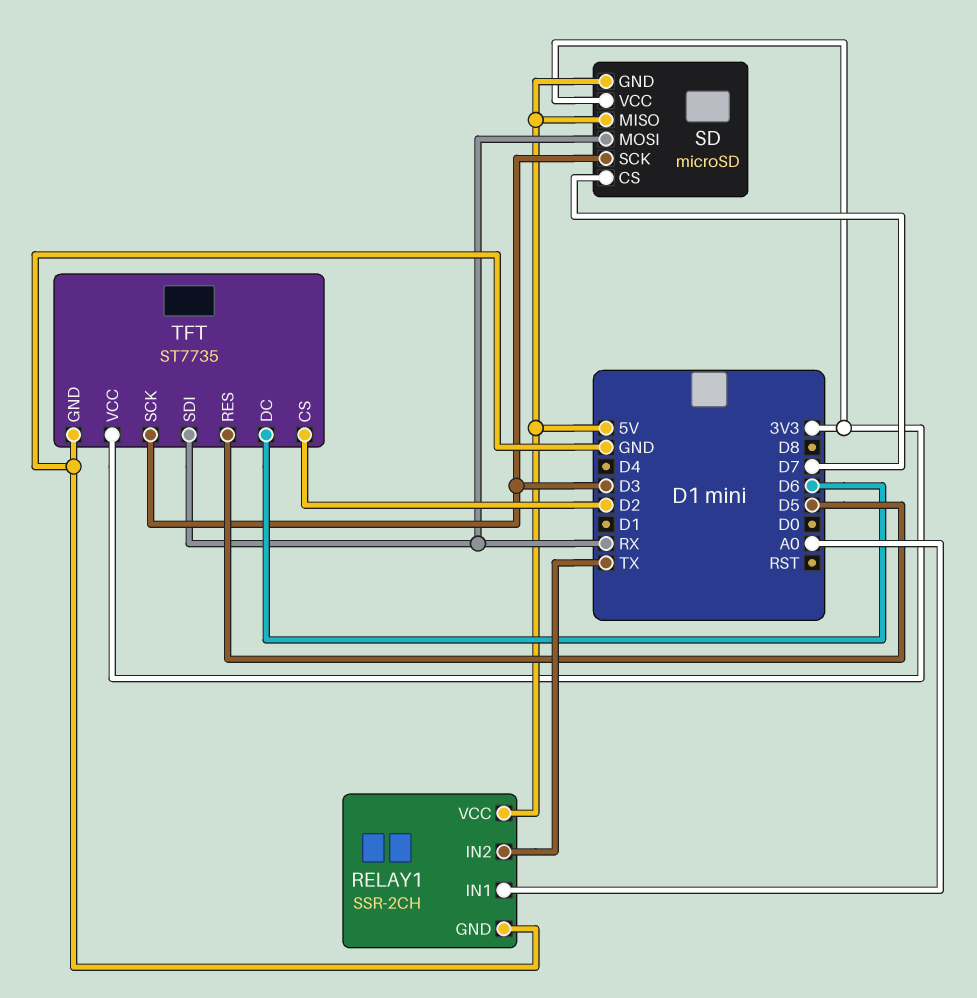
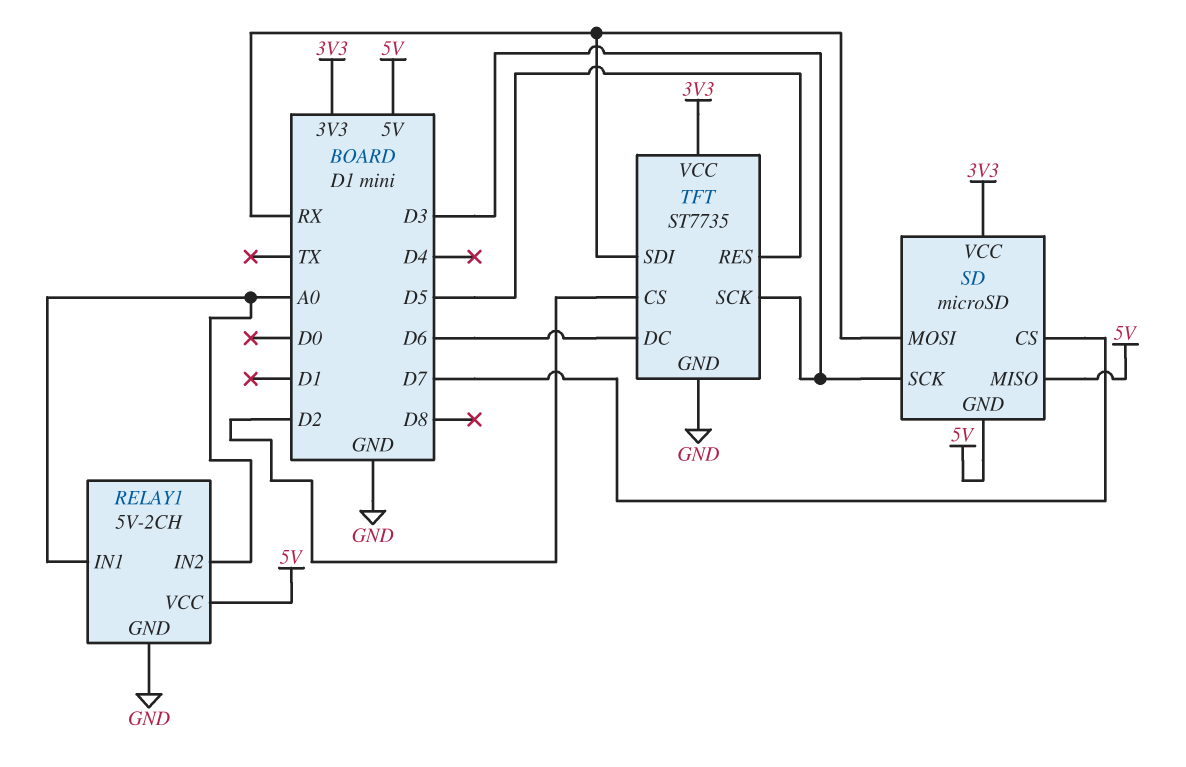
RELAY1: SSR-2CH -> 5V-2CH
RELAY1 pin IN2: TX -> A0

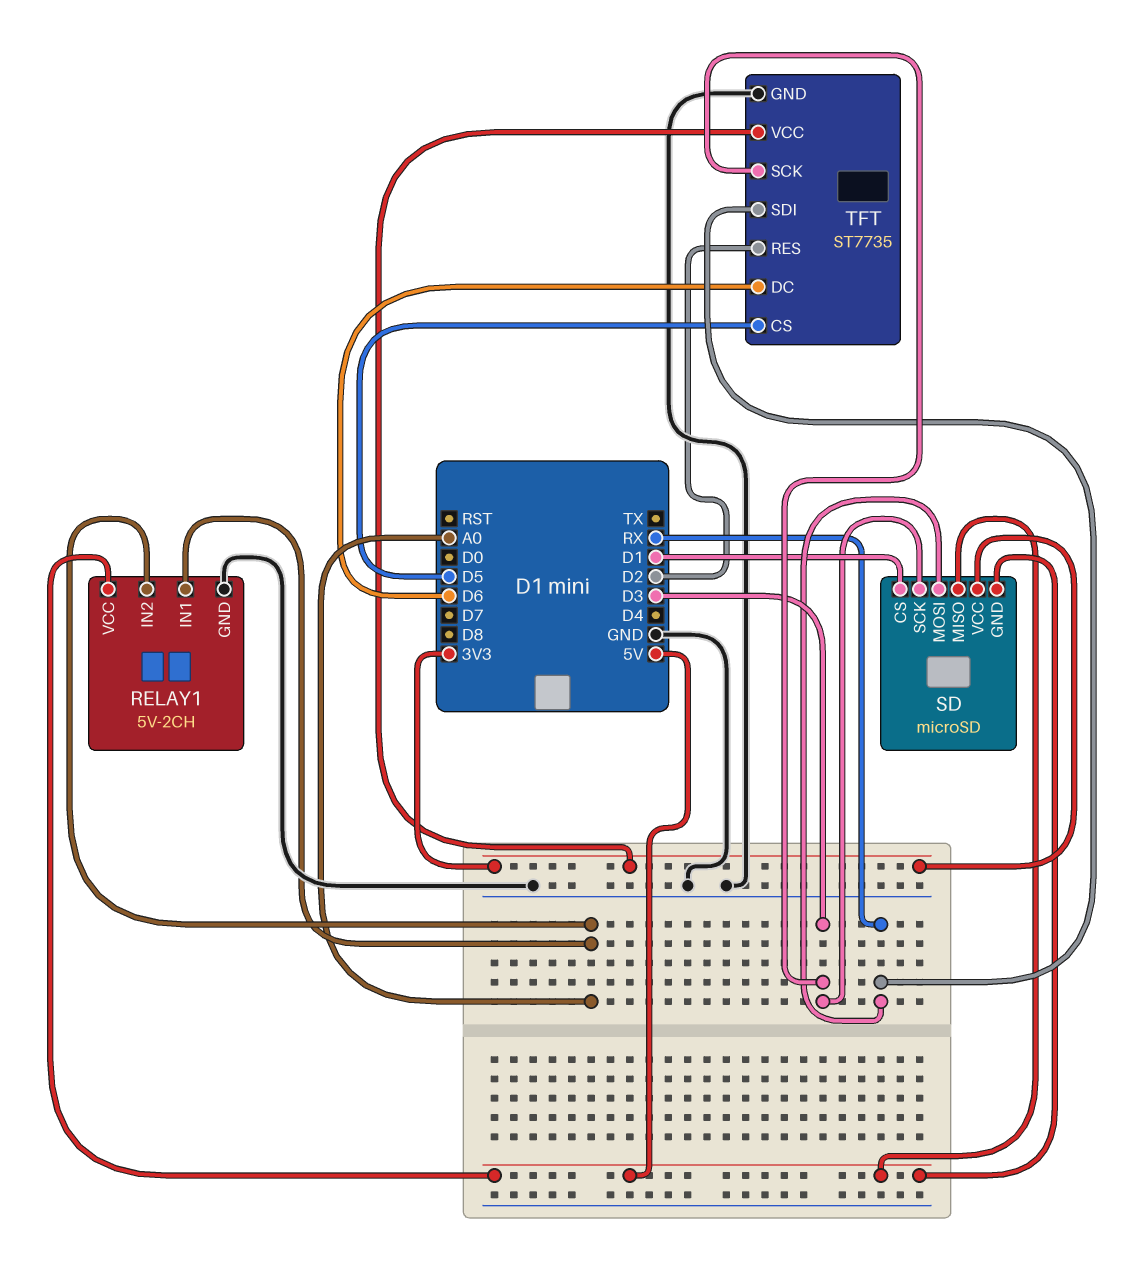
SD pin CS: D7 -> D1
TFT pin CS: D2 -> D5
TFT pin RES: D5 -> D2

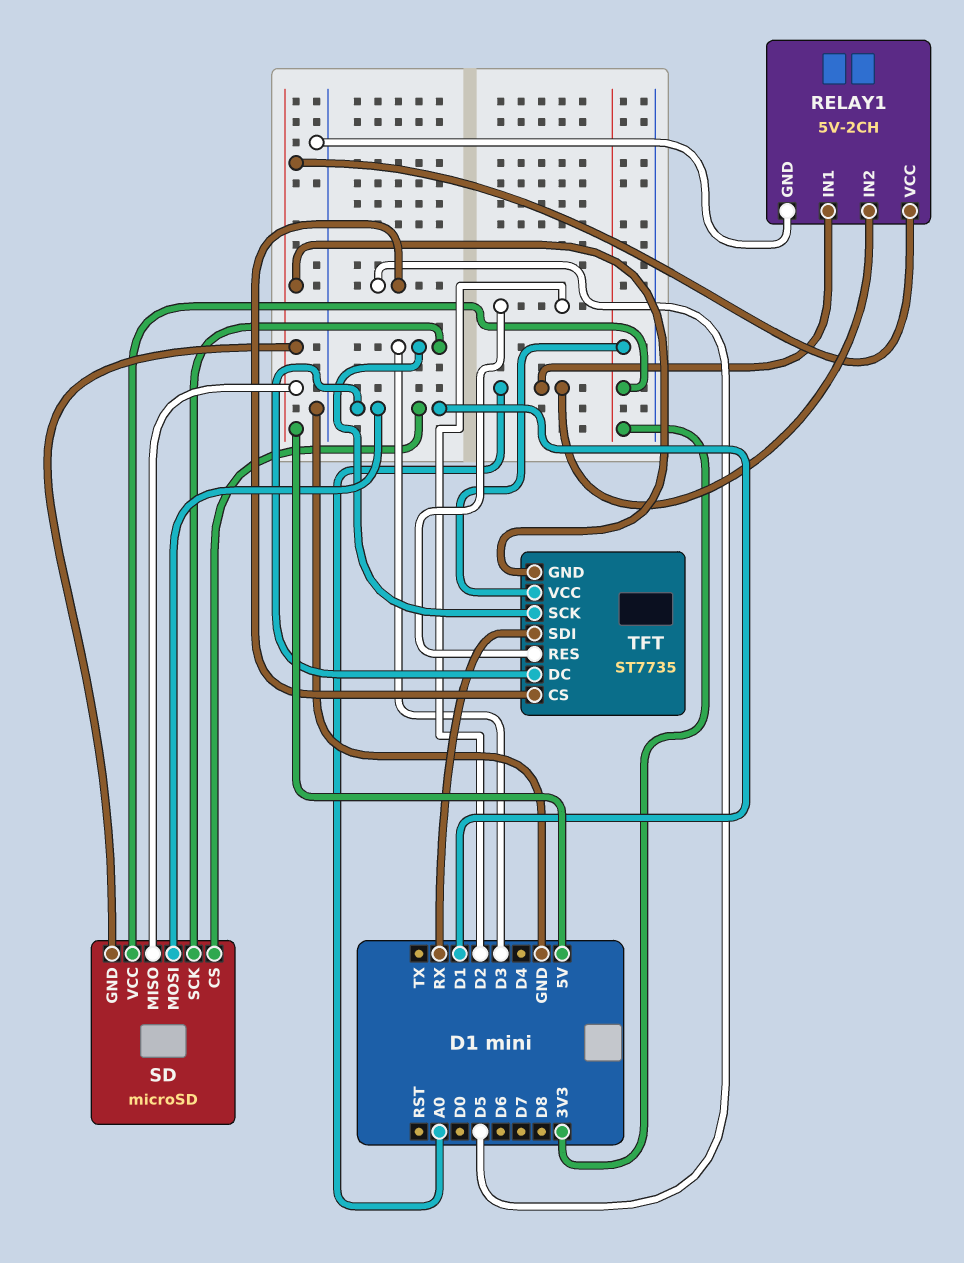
SD pin MOSI: RX -> D1
TFT pin DC: D6 -> D1
TFT pin GND: GND -> 5V

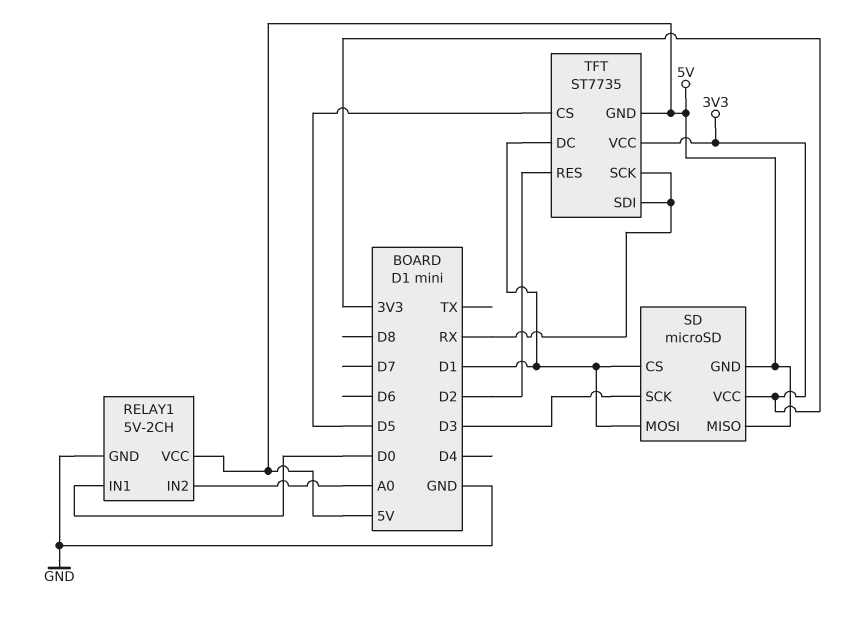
RELAY1 pin IN1: A0 -> D0
TFT pin SCK: D3 -> RX

